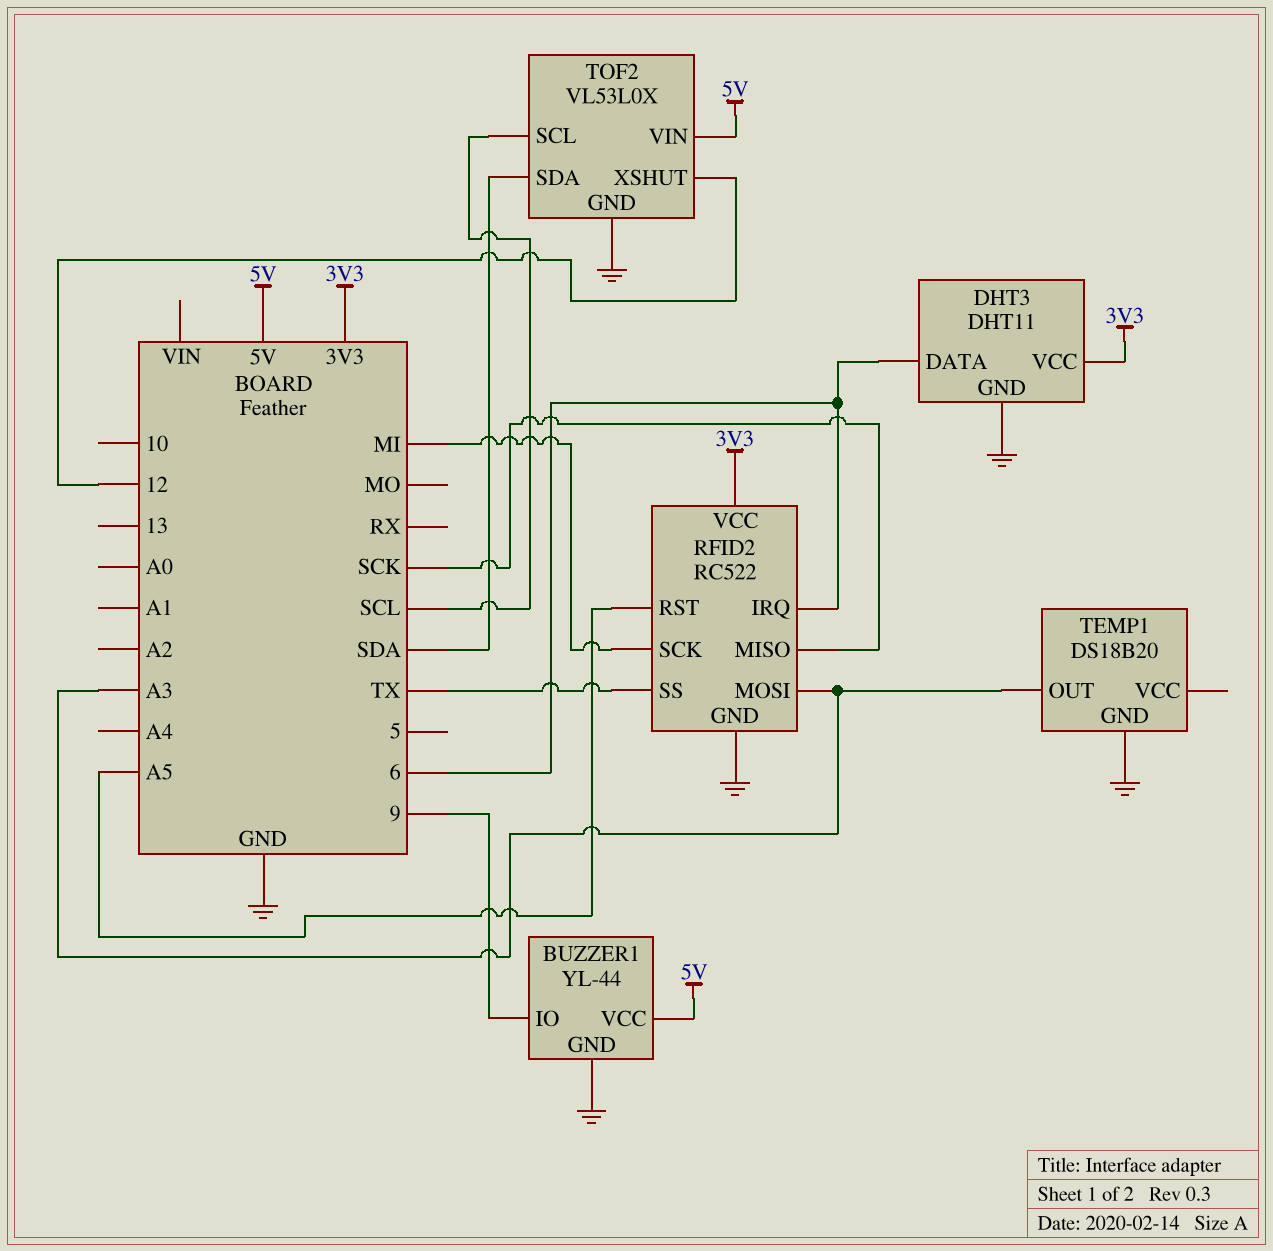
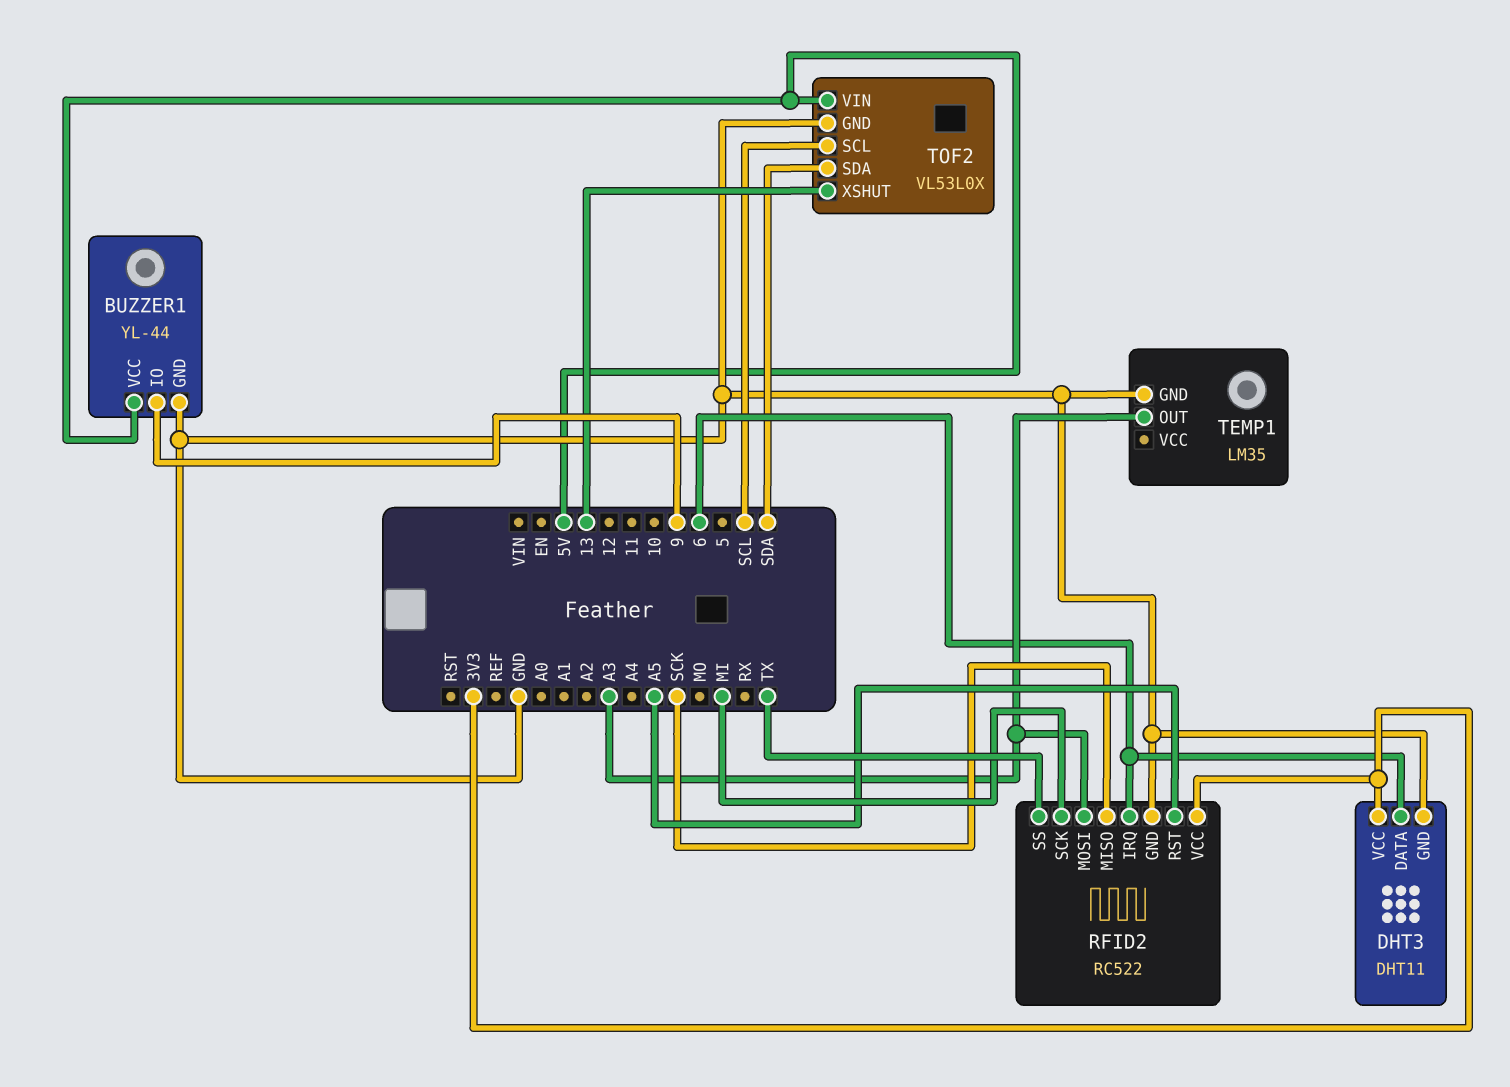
TEMP1: DS18B20 -> LM35
TOF2 pin XSHUT: 12 -> 13

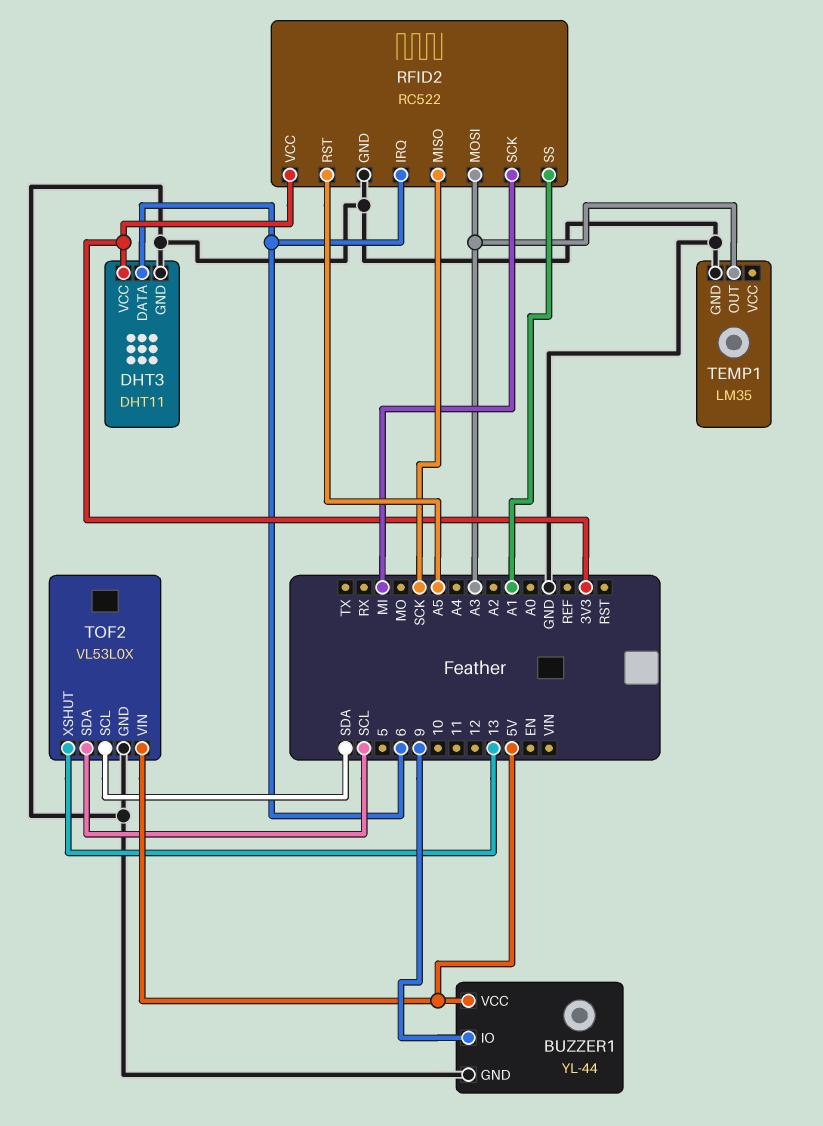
RFID2 pin SS: TX -> A1
TOF2 pin SCL: SCL -> SDA
TOF2 pin SDA: SDA -> SCL

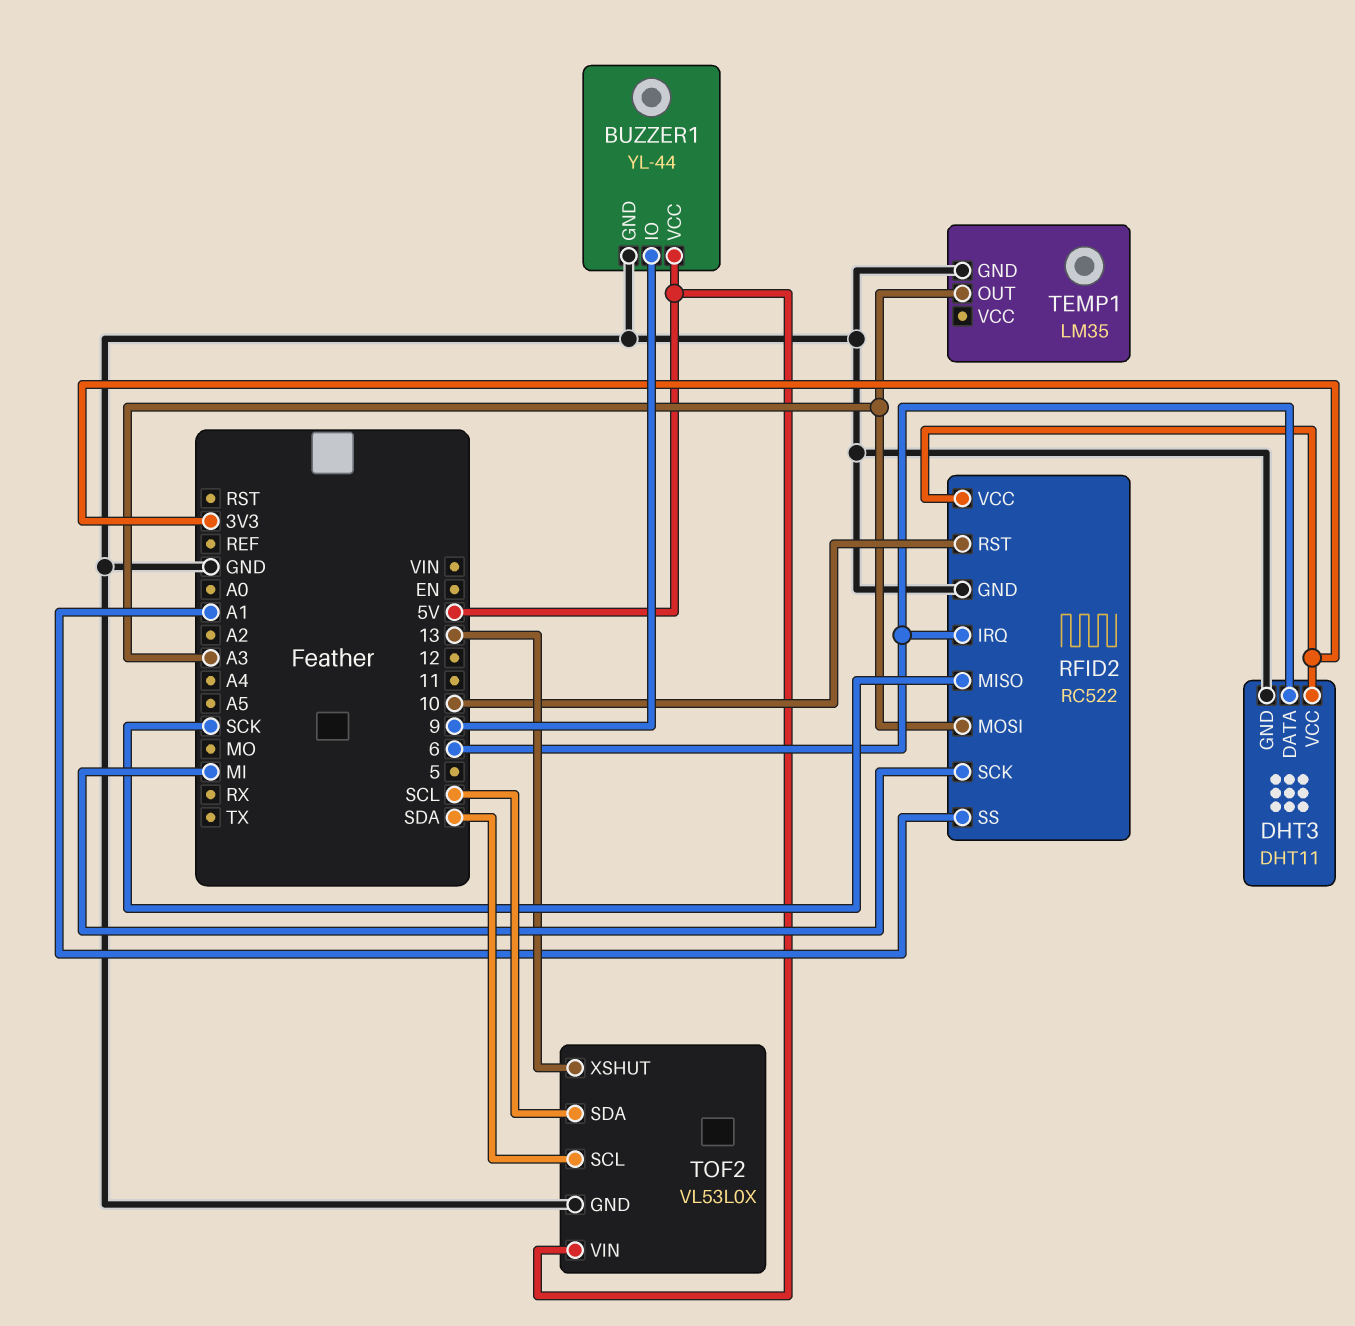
RFID2 pin RST: A5 -> 10

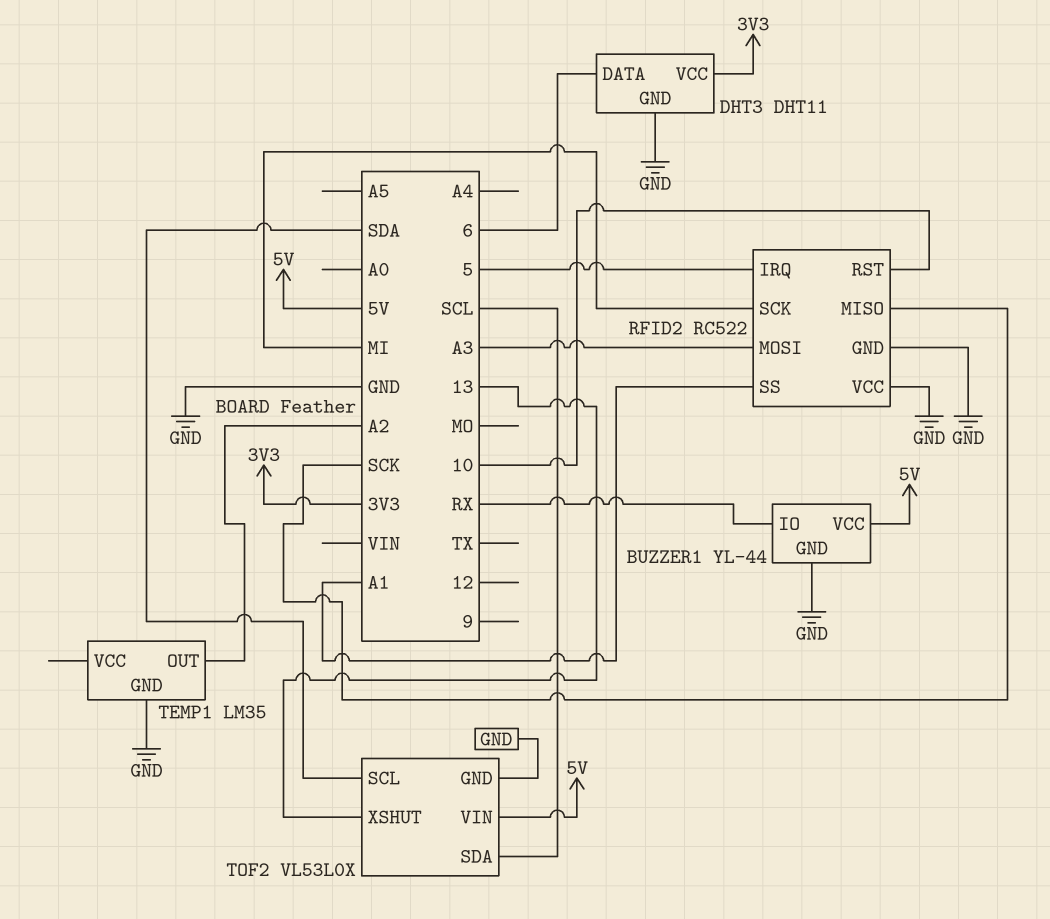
BUZZER1 pin IO: 9 -> RX
RFID2 pin IRQ: 6 -> 5
RFID2 pin VCC: 3V3 -> GND
TEMP1 pin OUT: A3 -> A2

